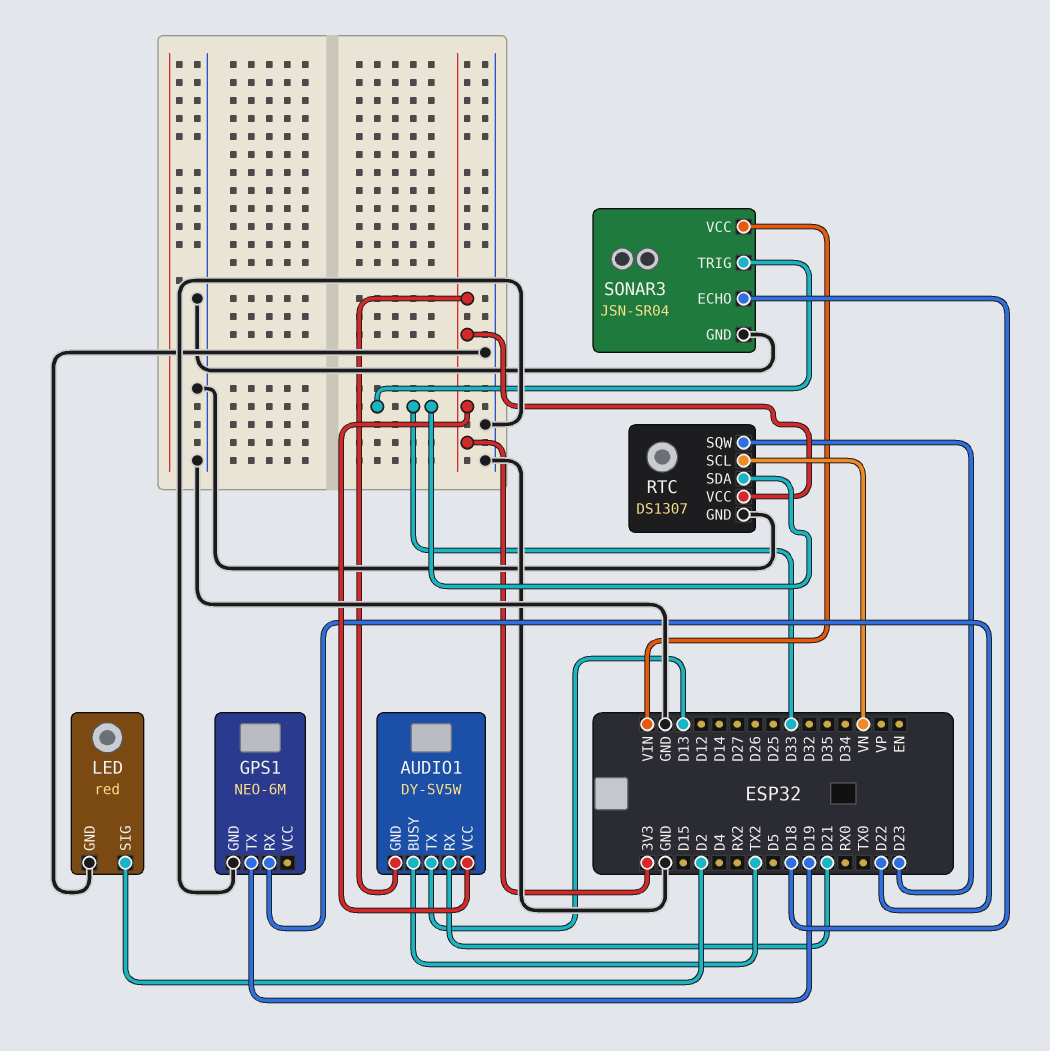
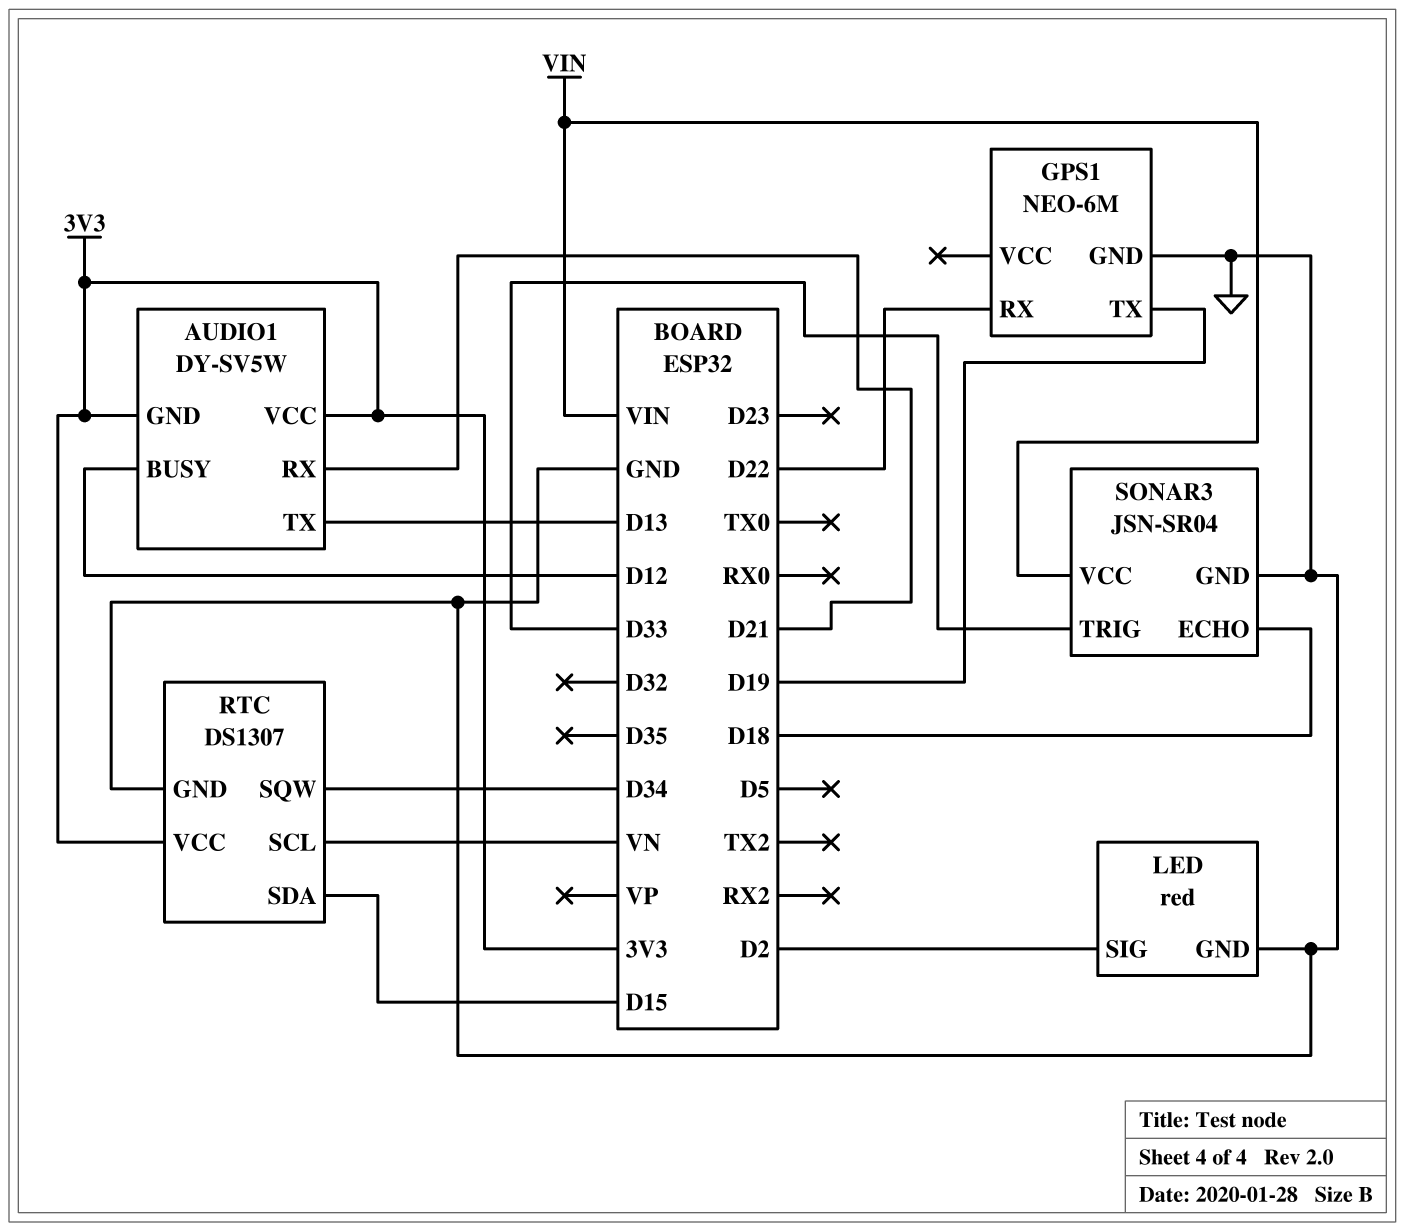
AUDIO1 pin BUSY: TX2 -> D12
RTC pin SDA: D33 -> D15
RTC pin SQW: D23 -> D34

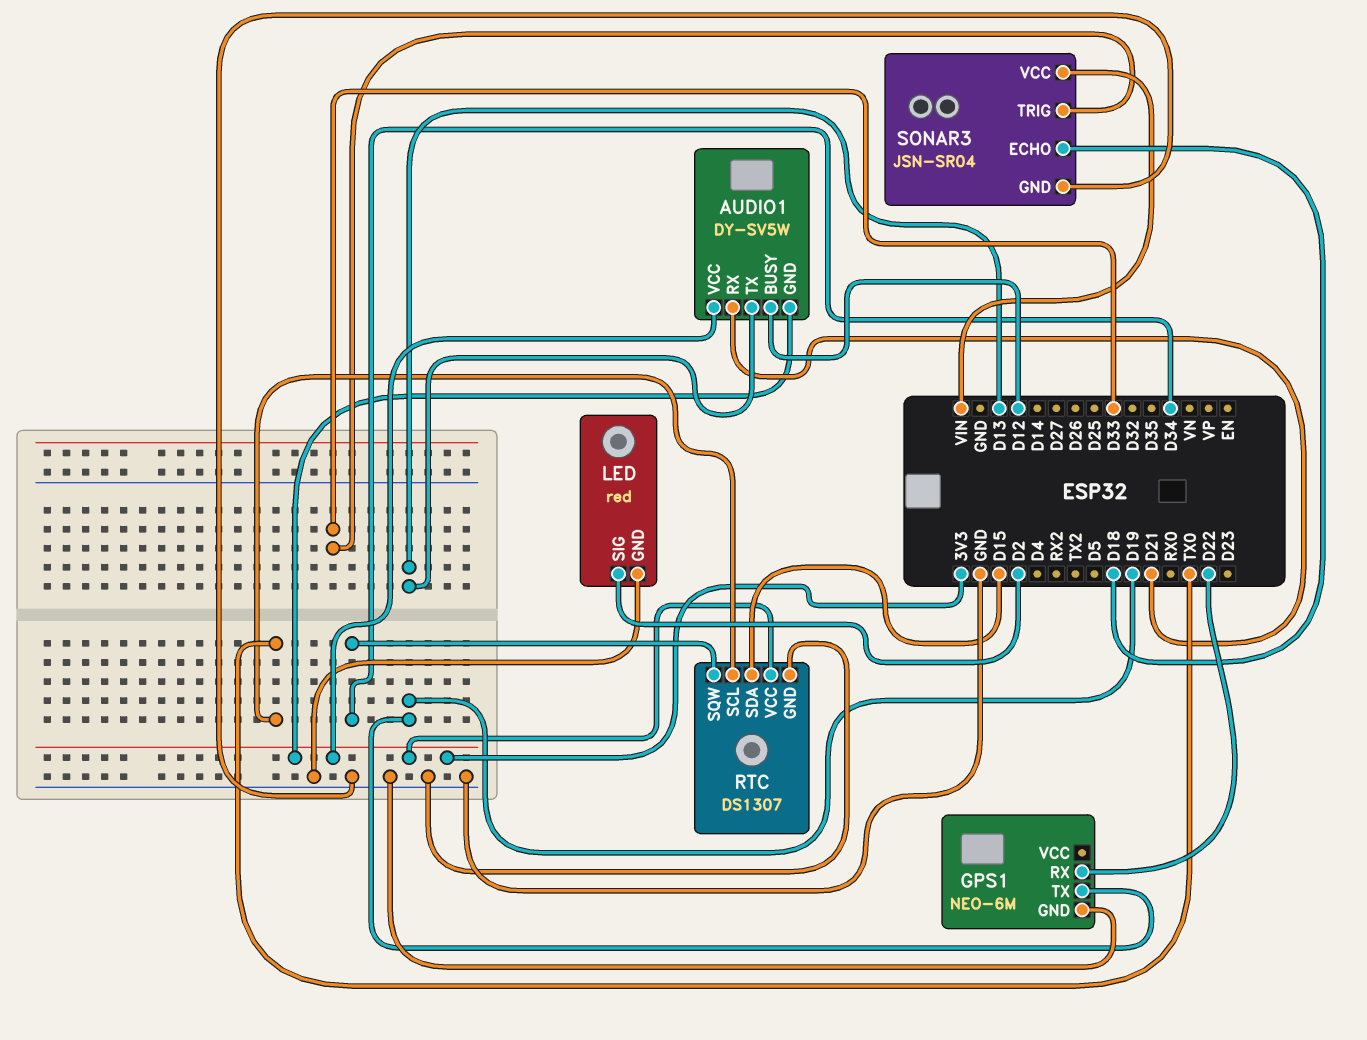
RTC pin SCL: VN -> TX0

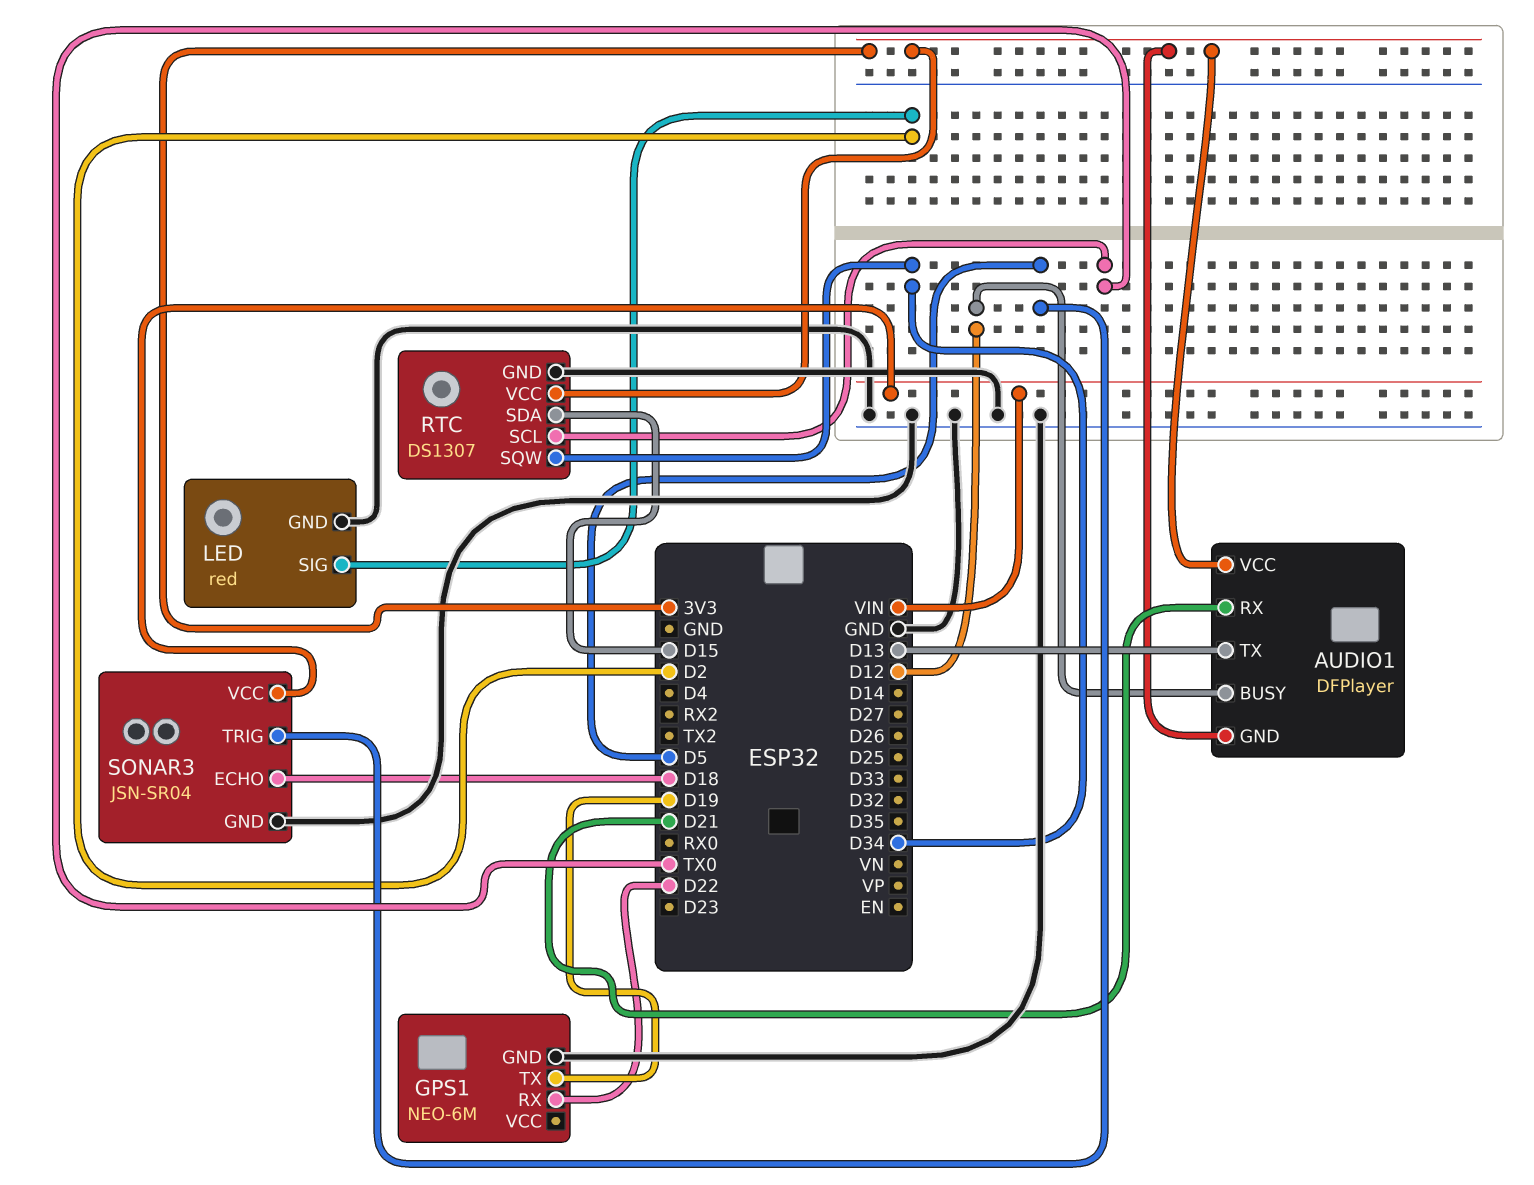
AUDIO1: DY-SV5W -> DFPlayer
SONAR3 pin TRIG: D33 -> D5

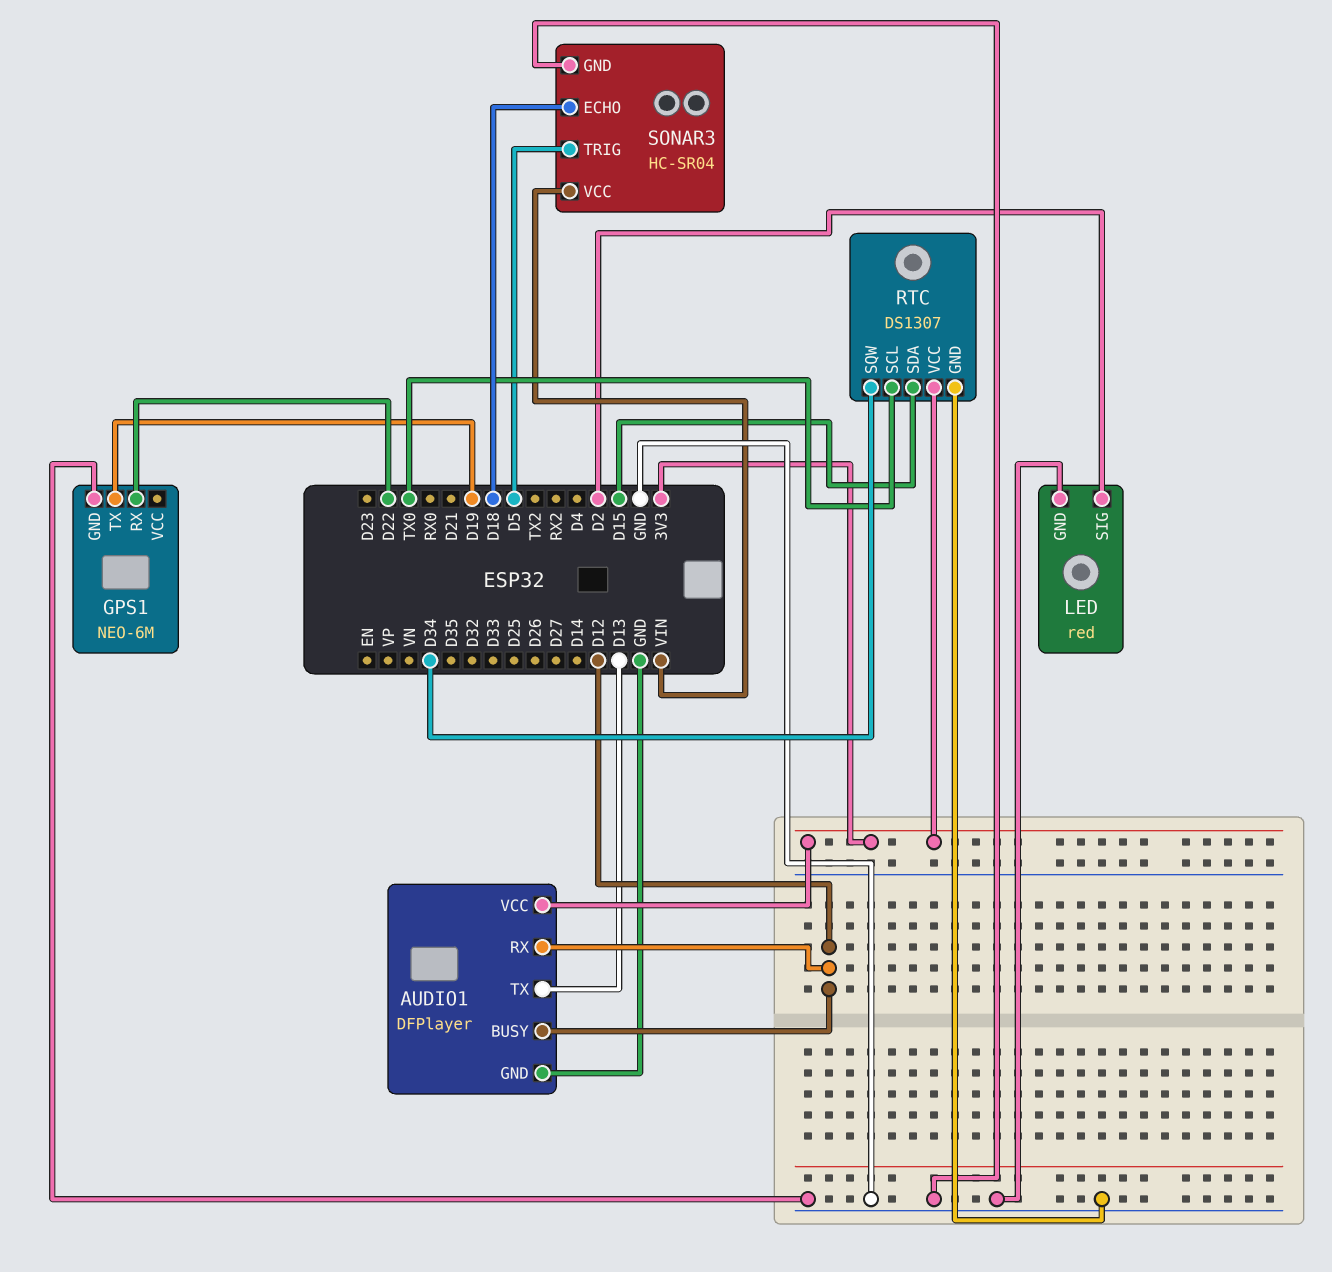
AUDIO1 pin GND: 3V3 -> GND
AUDIO1 pin RX: D21 -> D12
SONAR3: JSN-SR04 -> HC-SR04

